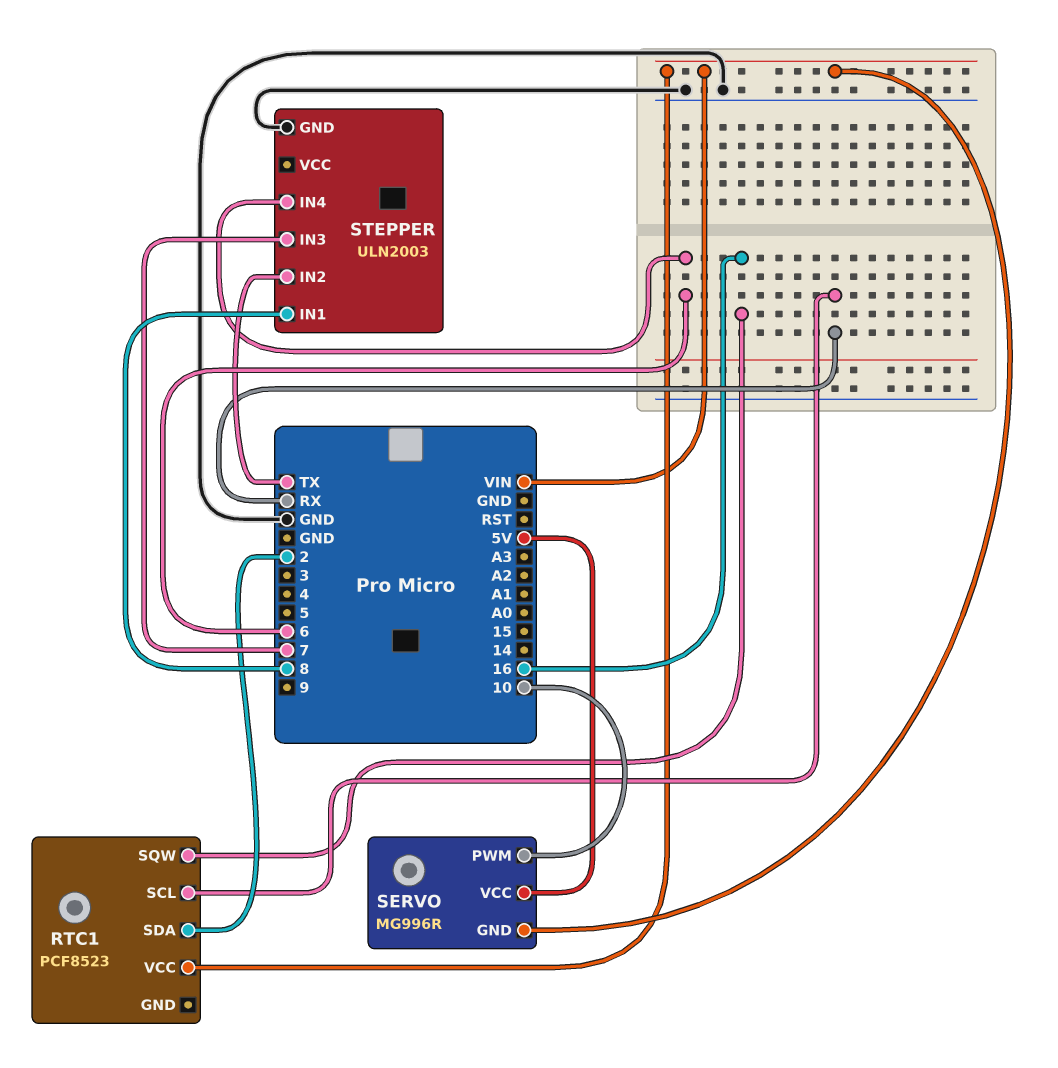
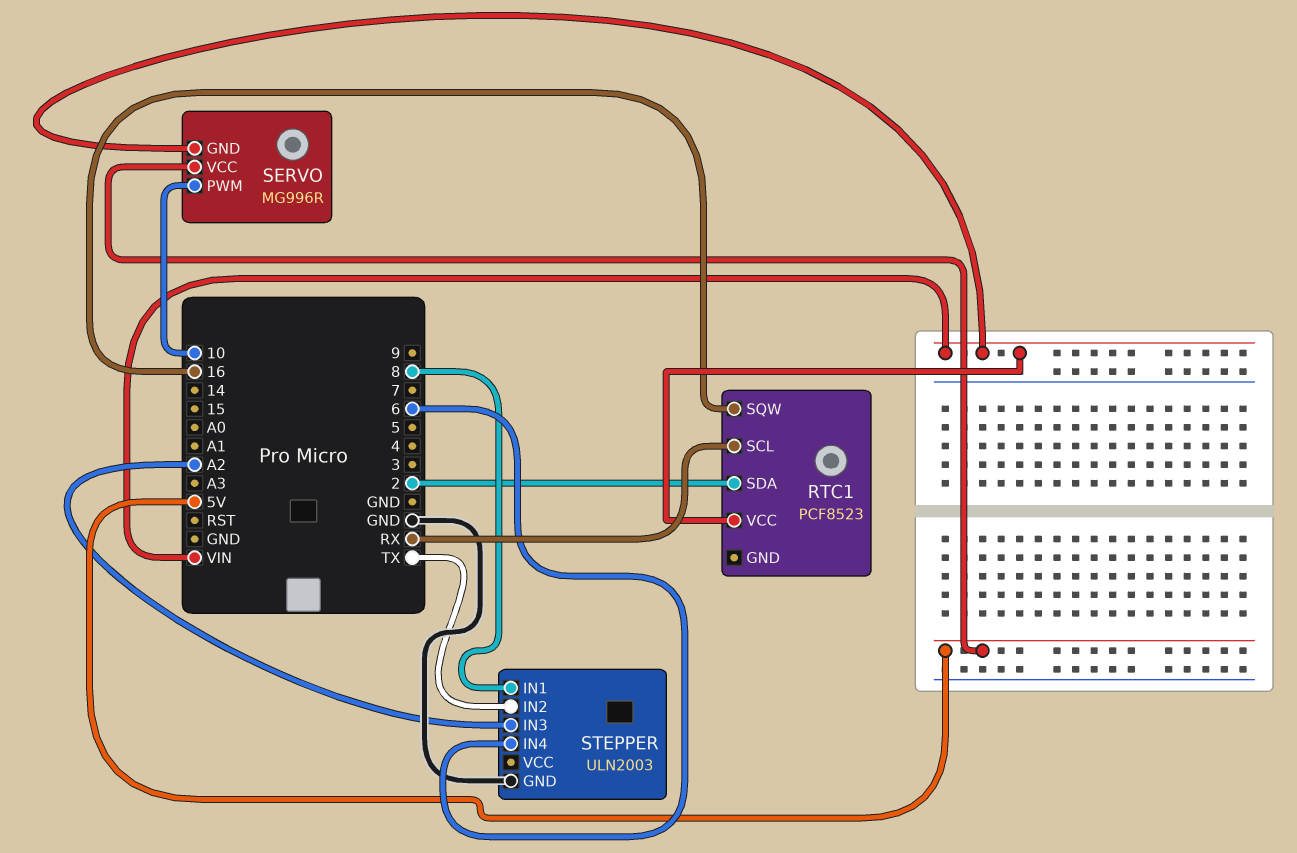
STEPPER pin IN3: 7 -> A2

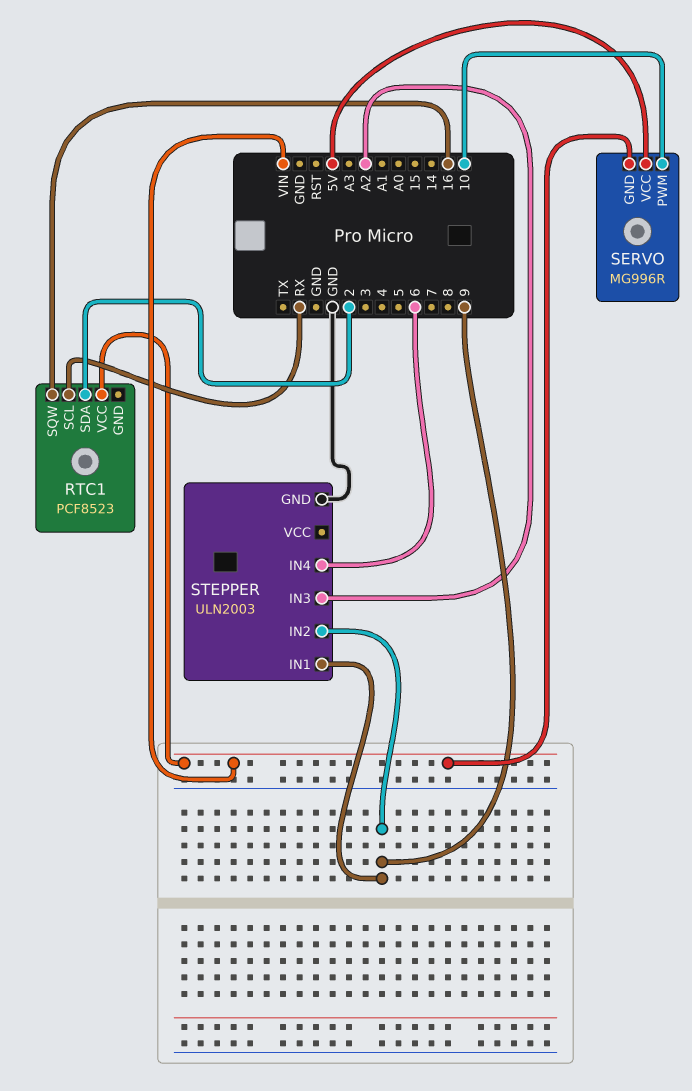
STEPPER pin IN1: 8 -> 9
STEPPER pin IN2: TX -> 9

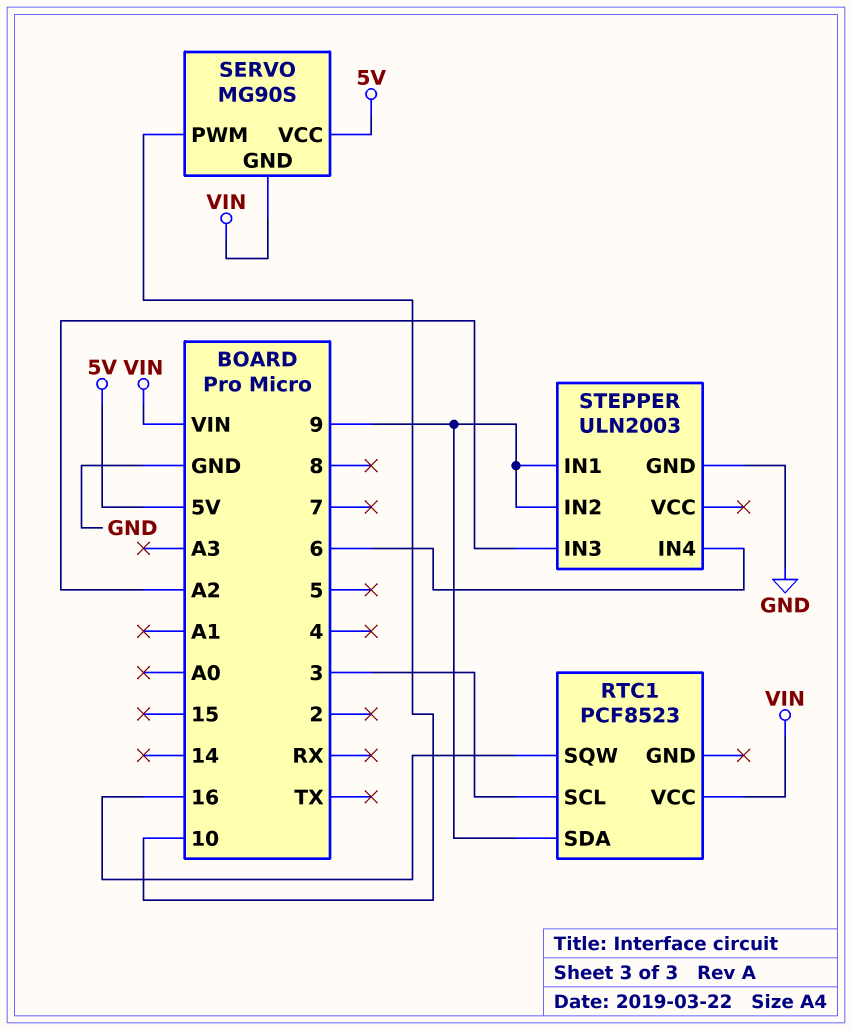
RTC1 pin SCL: RX -> 3
RTC1 pin SDA: 2 -> 9
SERVO: MG996R -> MG90S

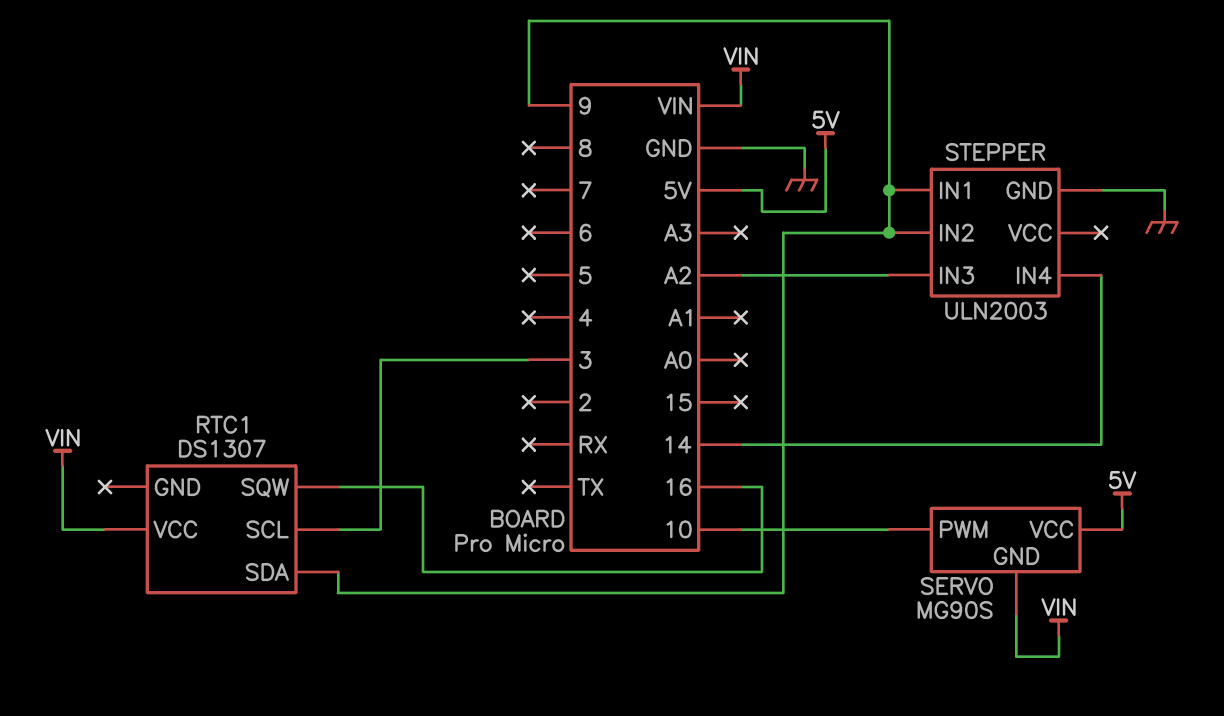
RTC1: PCF8523 -> DS1307
STEPPER pin IN4: 6 -> 14

